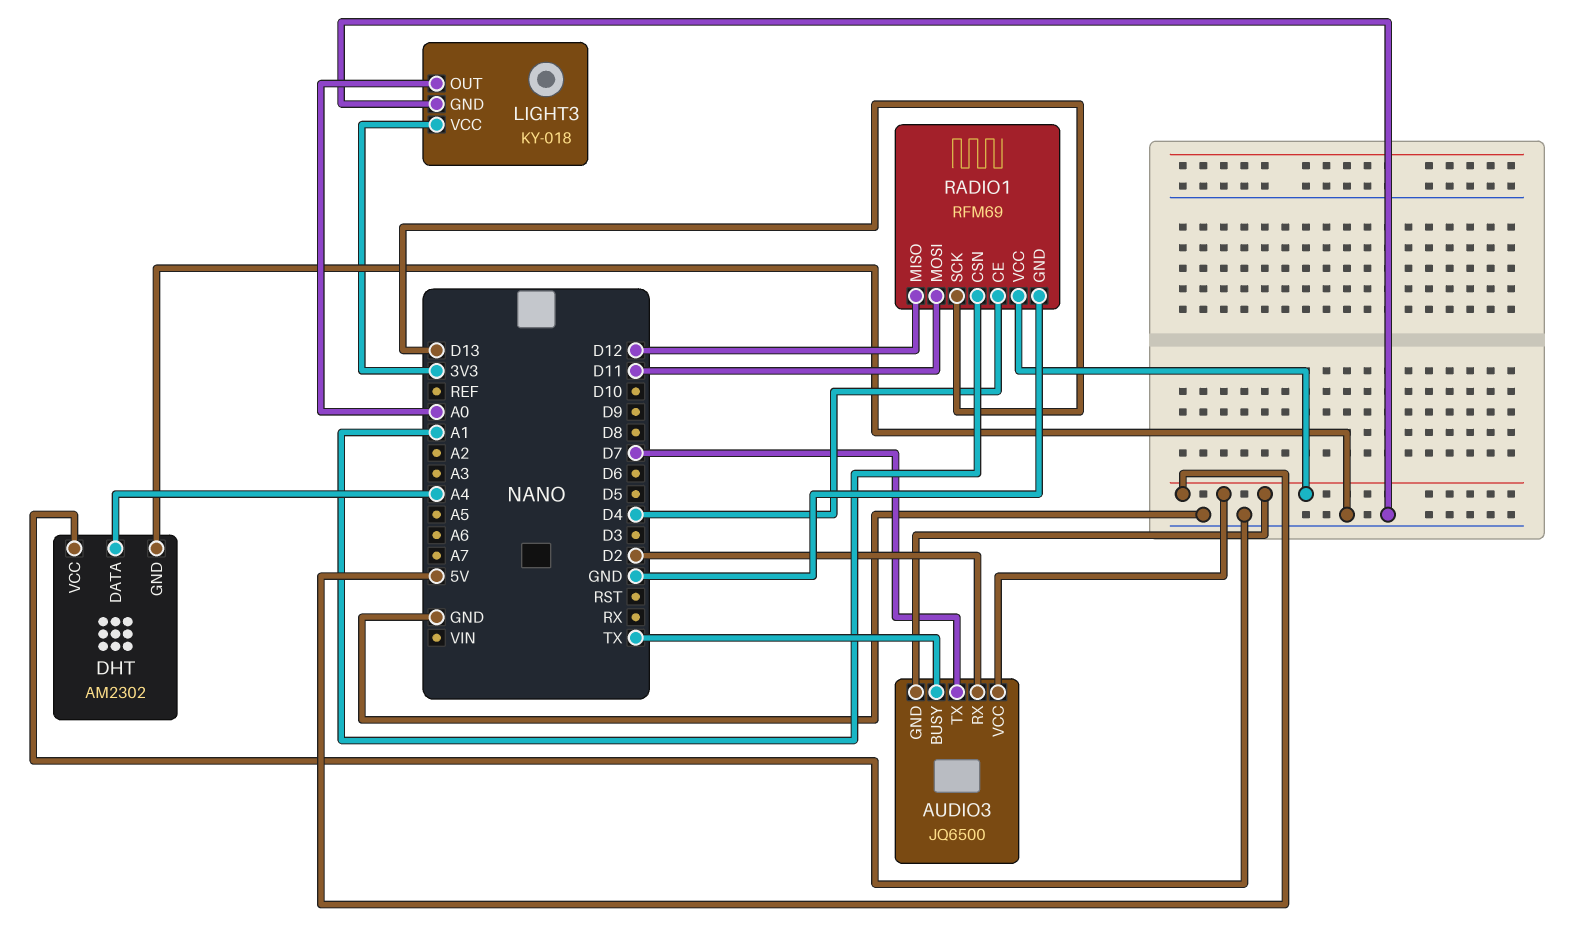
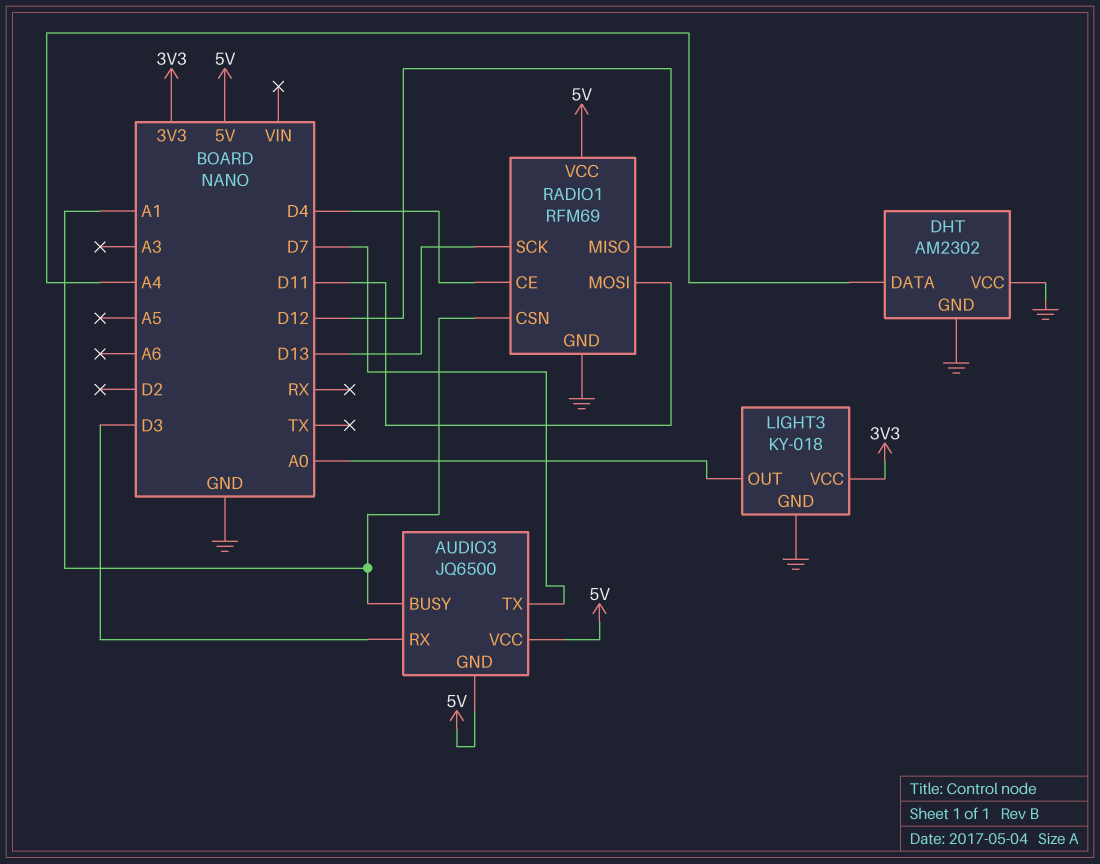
AUDIO3 pin BUSY: TX -> A1
AUDIO3 pin RX: D2 -> D3

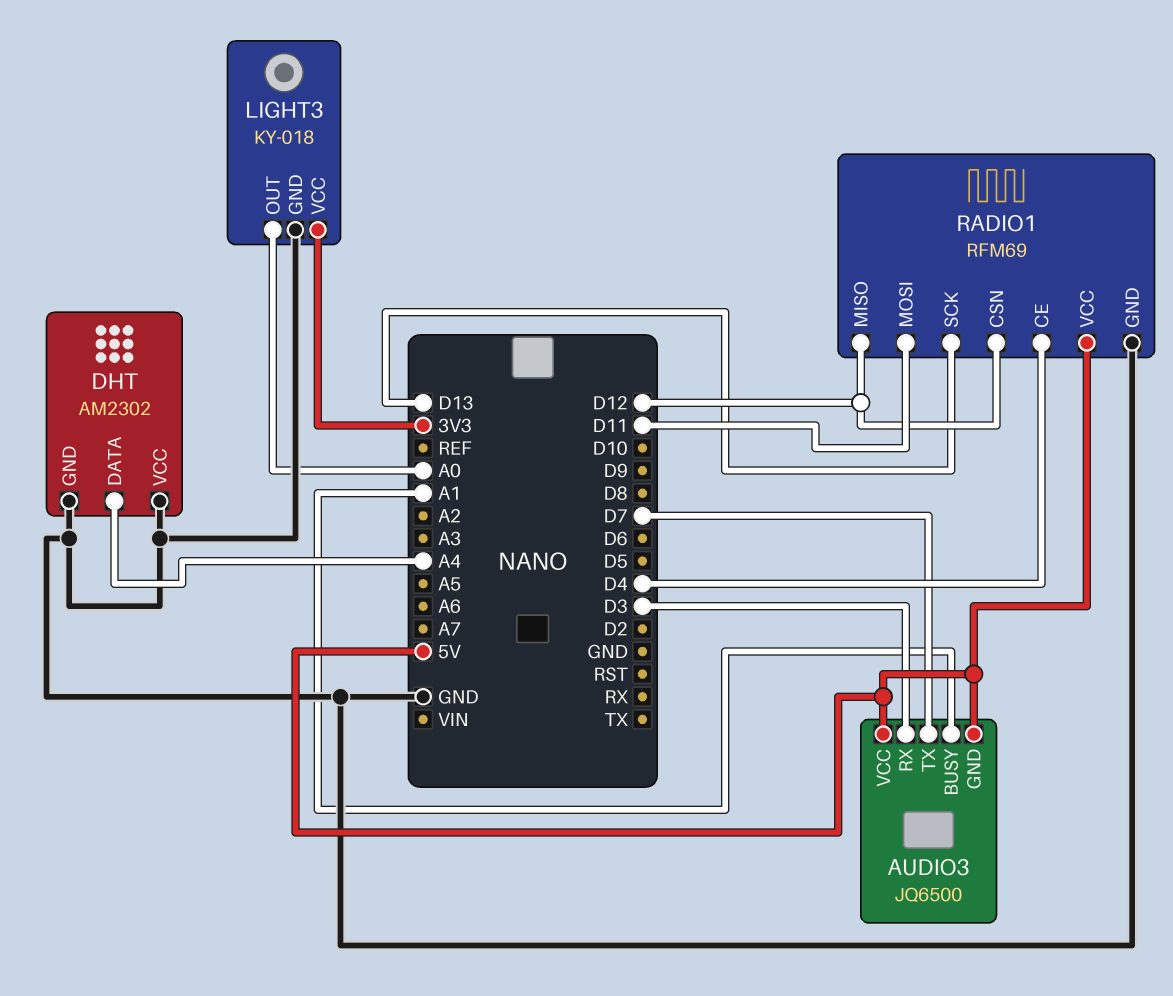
RADIO1 pin CSN: A1 -> D12

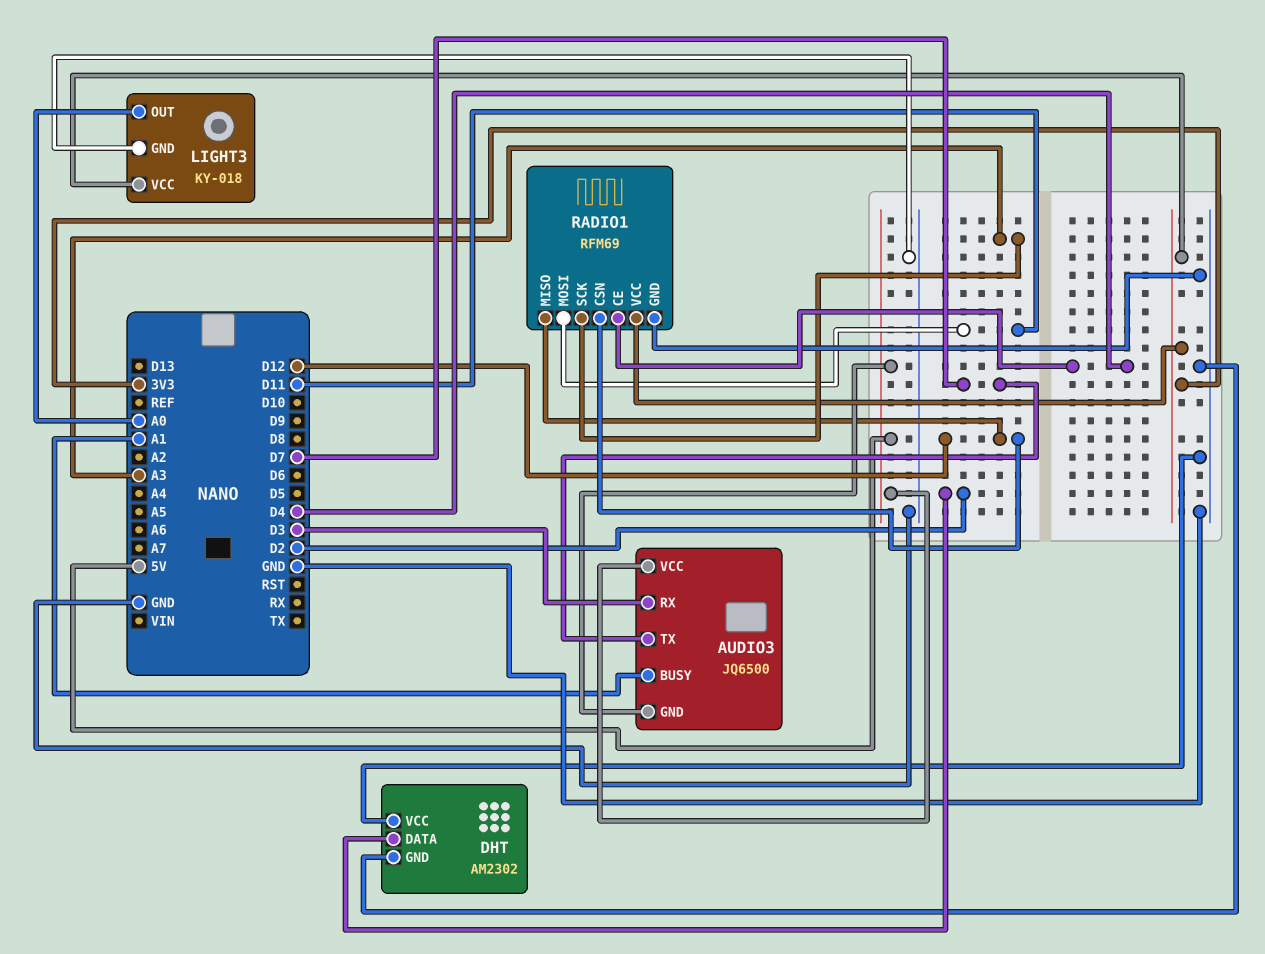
DHT pin DATA: A4 -> D2
RADIO1 pin SCK: D13 -> A3
RADIO1 pin VCC: 5V -> 3V3

